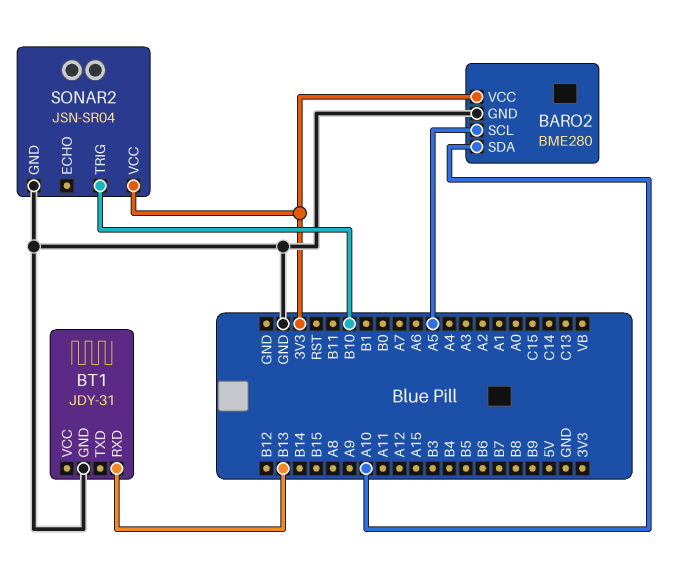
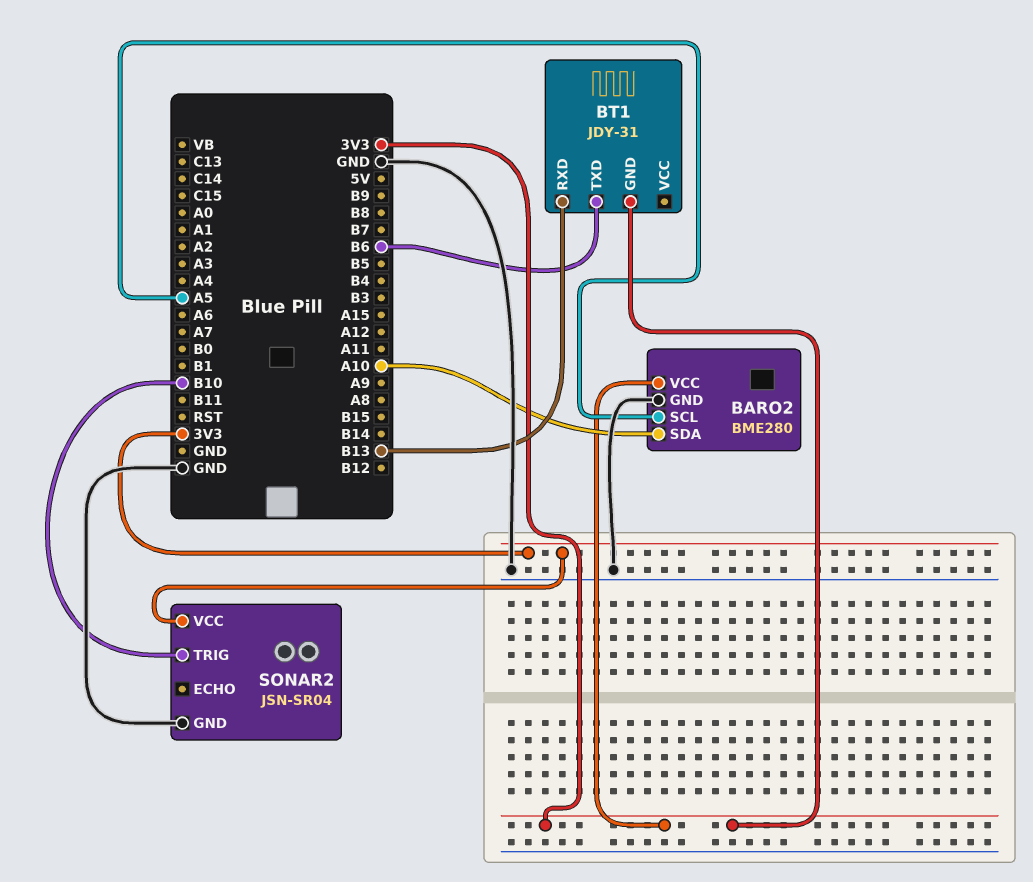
BT1 pin GND: GND -> 3V3
BT1 pin TXD: none -> B6

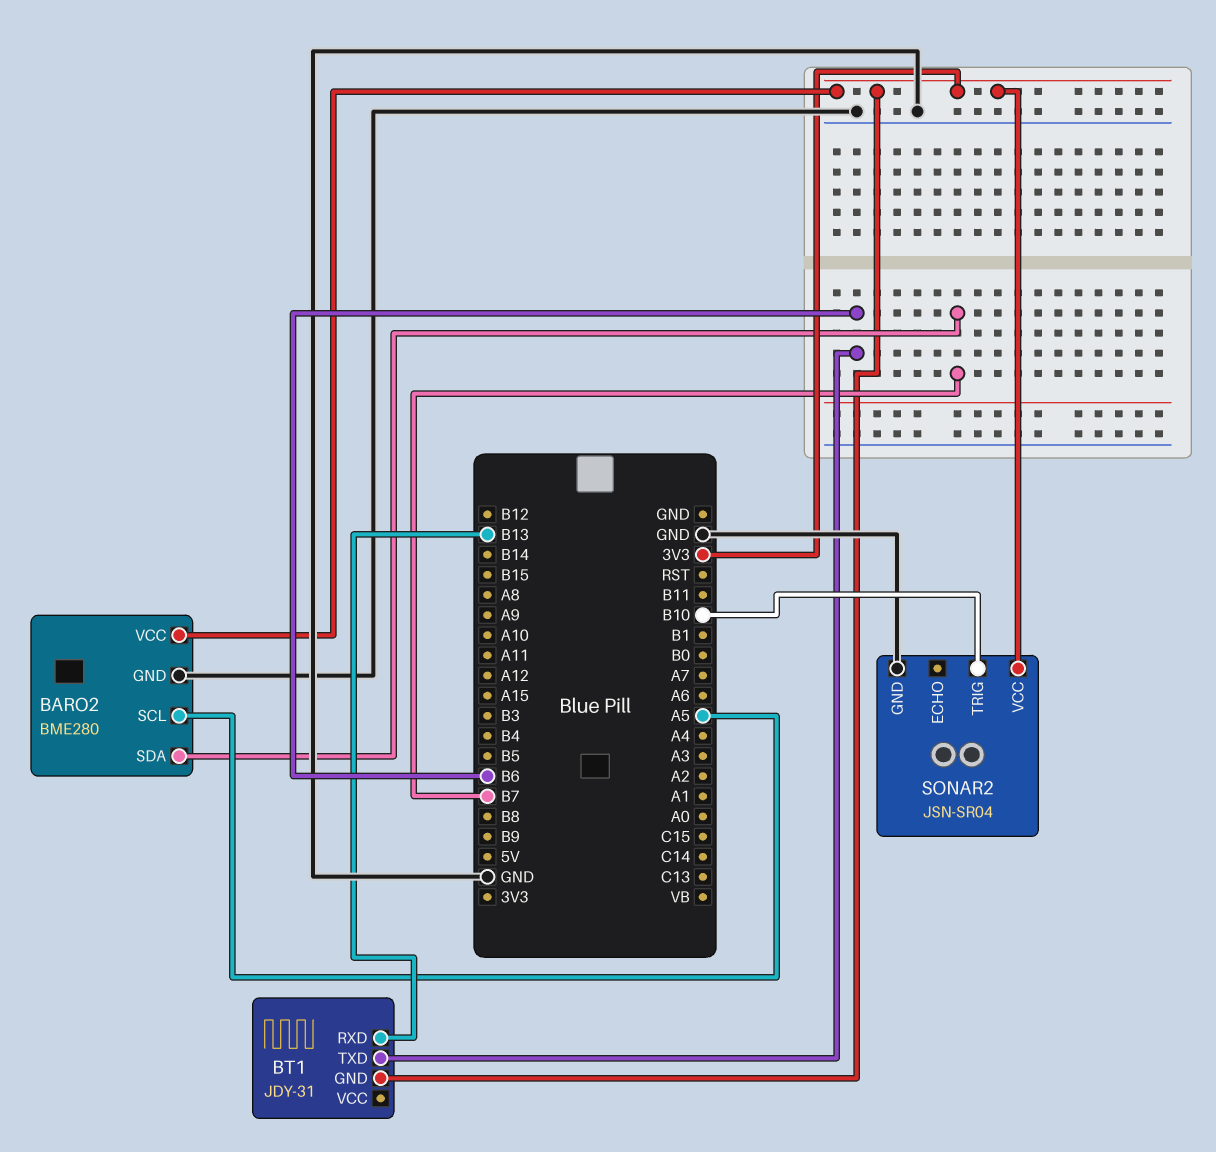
BARO2 pin SDA: A10 -> B7

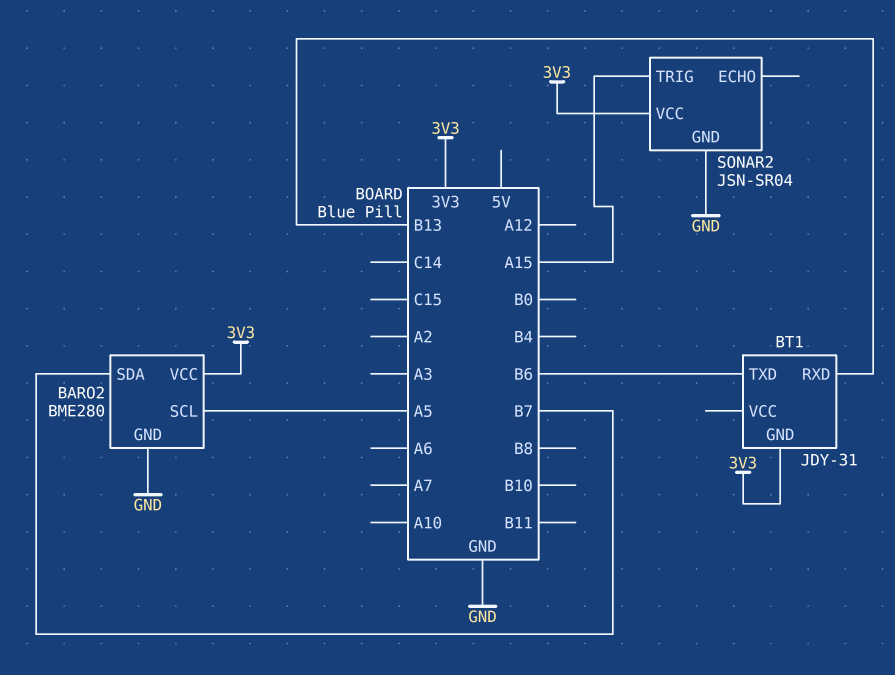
SONAR2 pin TRIG: B10 -> A15

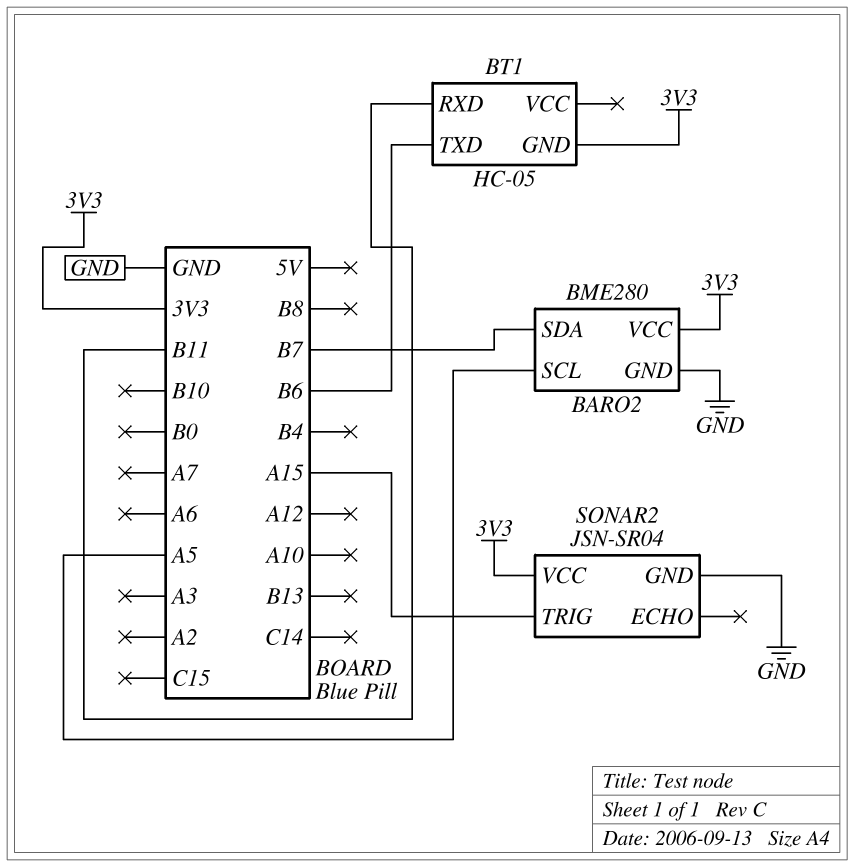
BT1: JDY-31 -> HC-05
BT1 pin RXD: B13 -> B11

